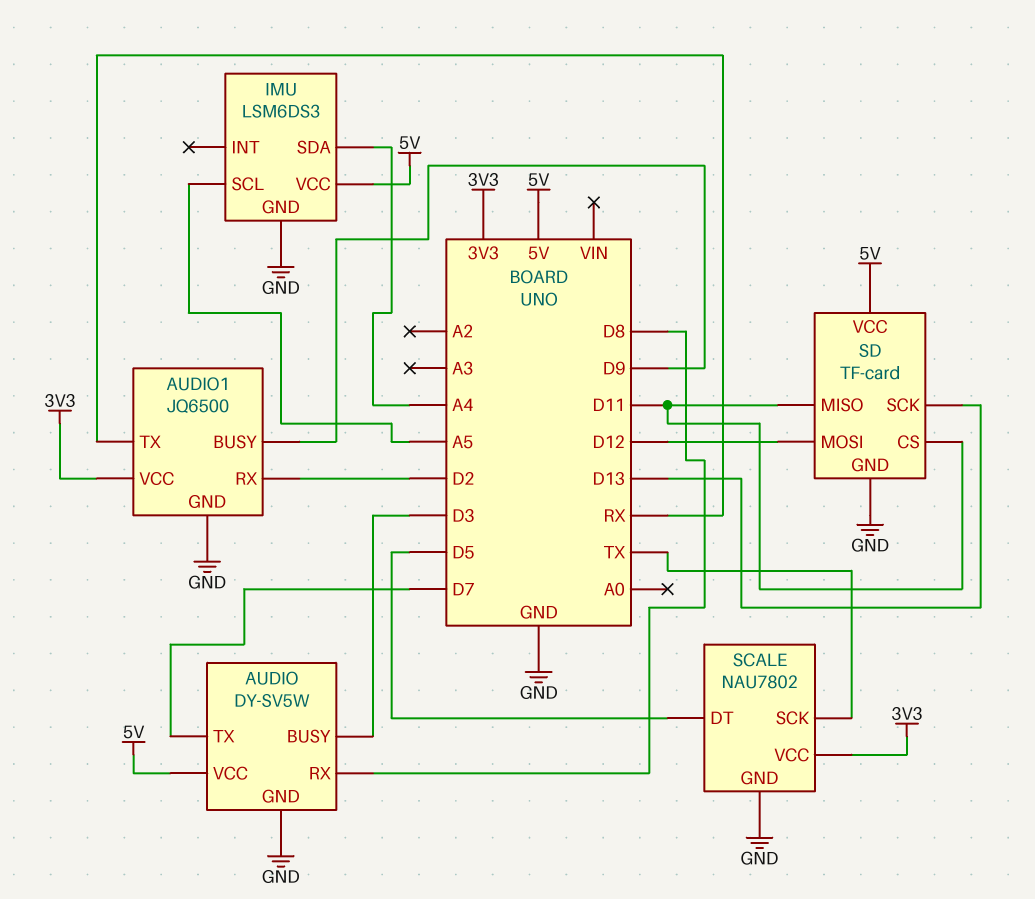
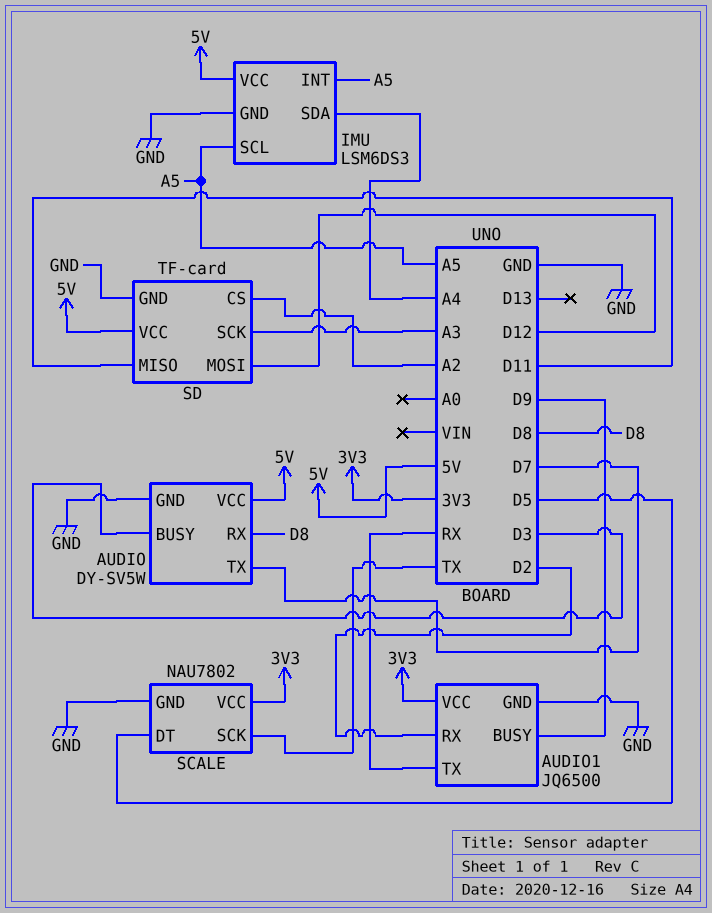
IMU pin INT: none -> A5
SD pin CS: D11 -> A2
SD pin SCK: D13 -> A3

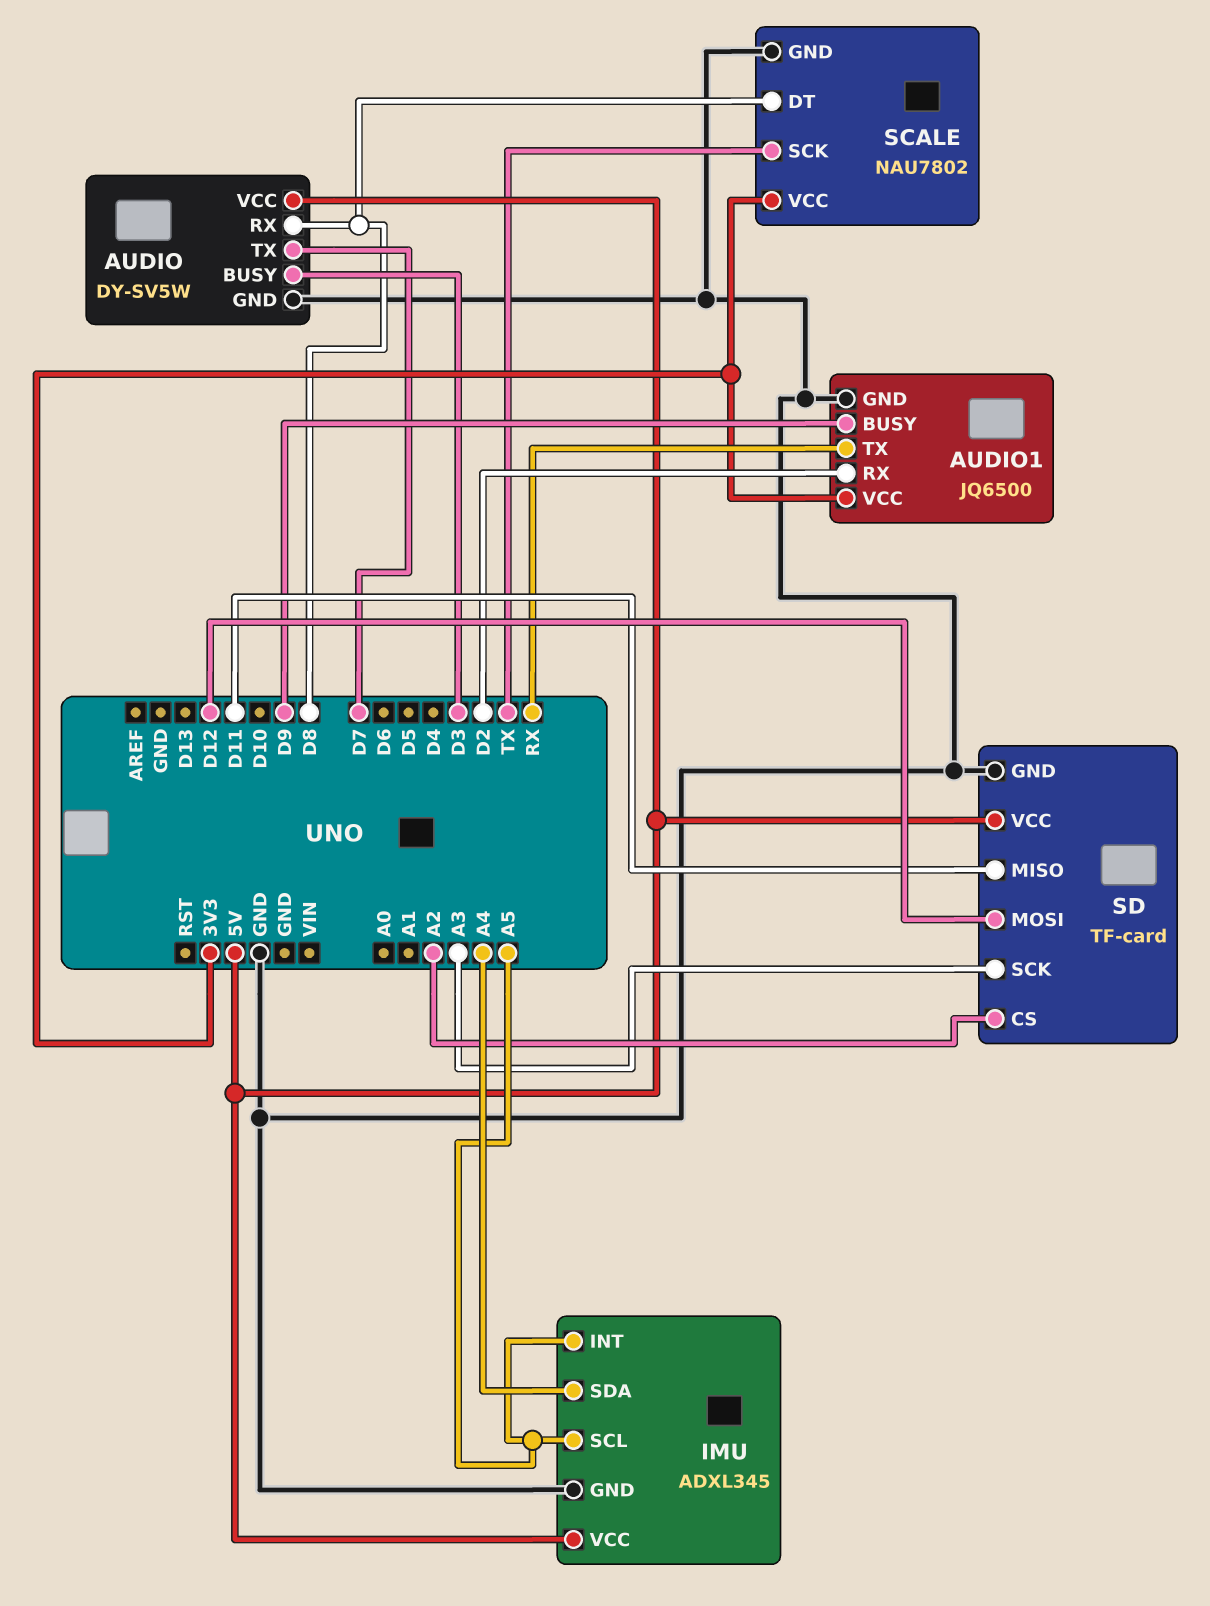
IMU: LSM6DS3 -> ADXL345
SCALE pin DT: D5 -> D8

